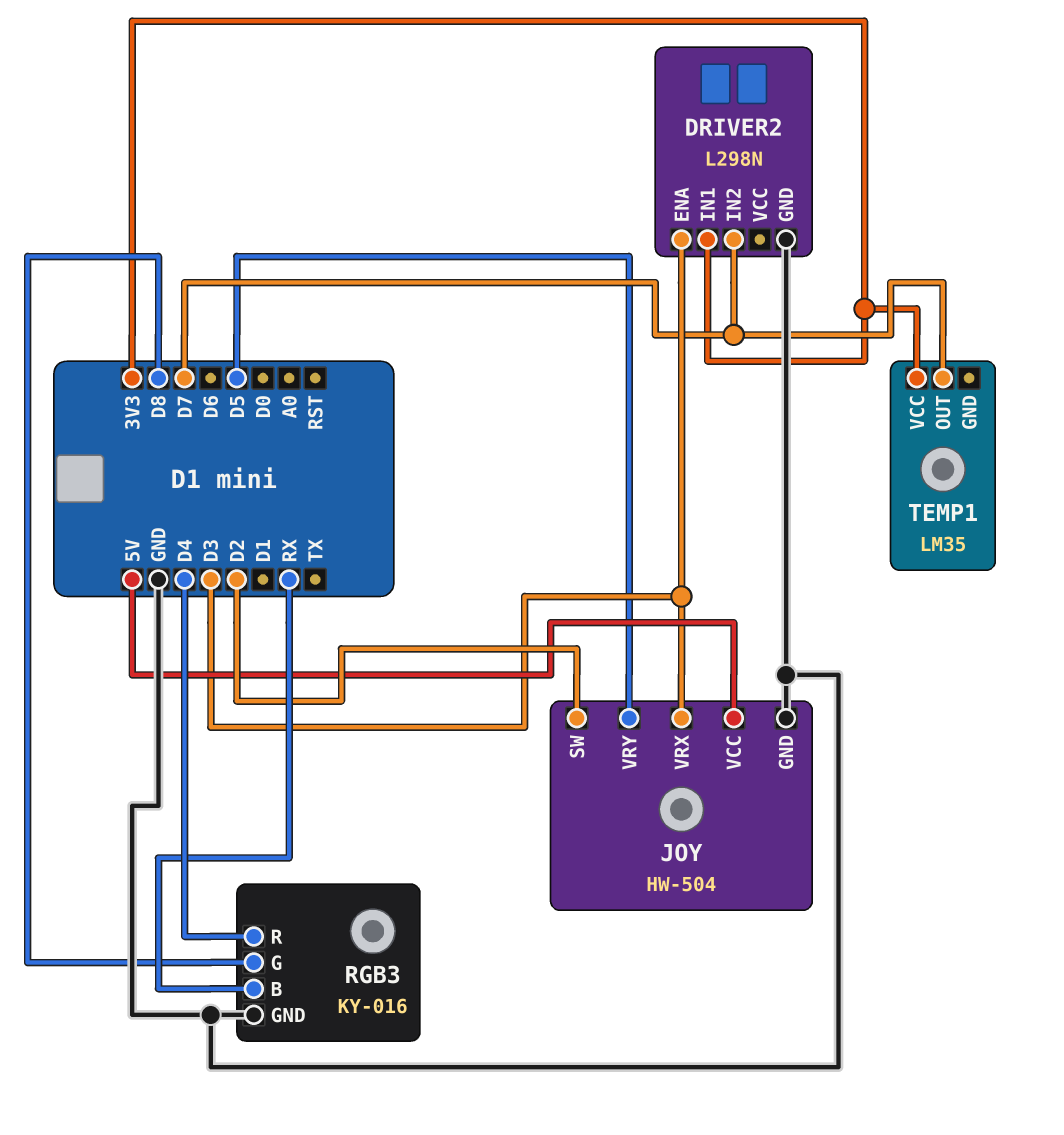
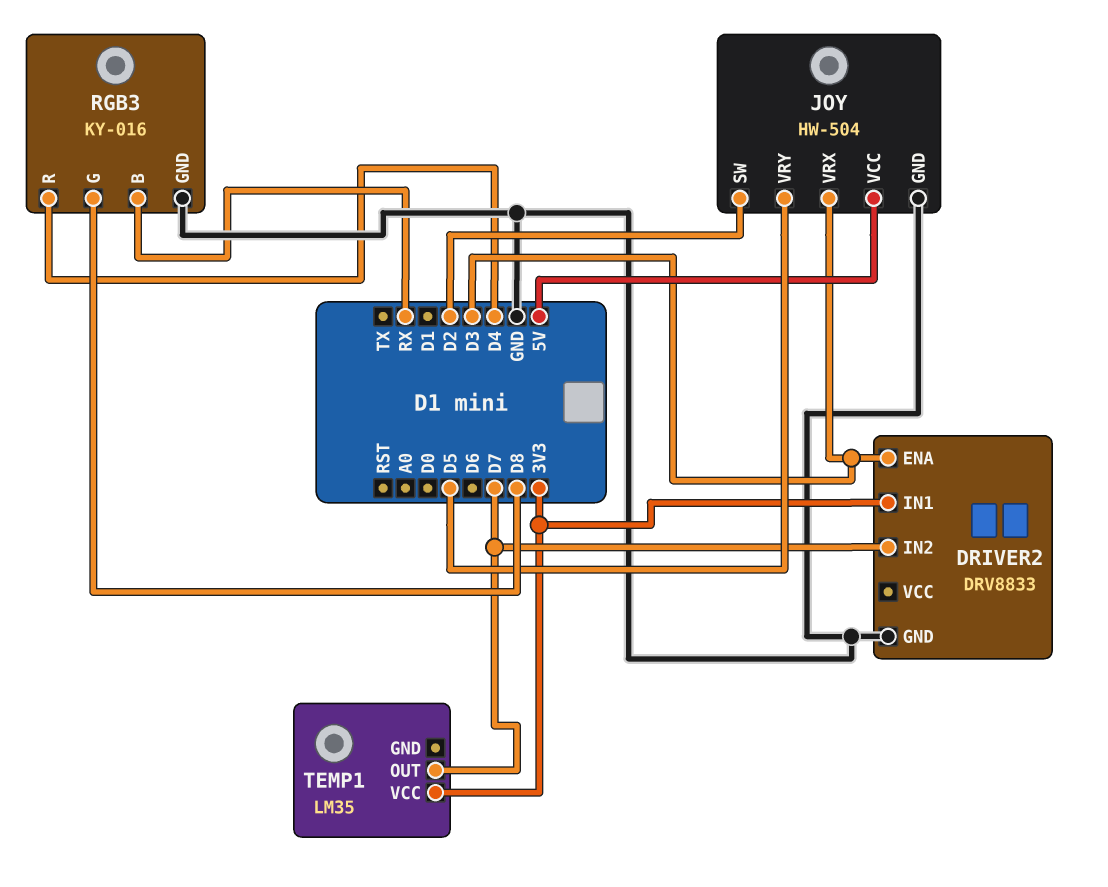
DRIVER2: L298N -> DRV8833

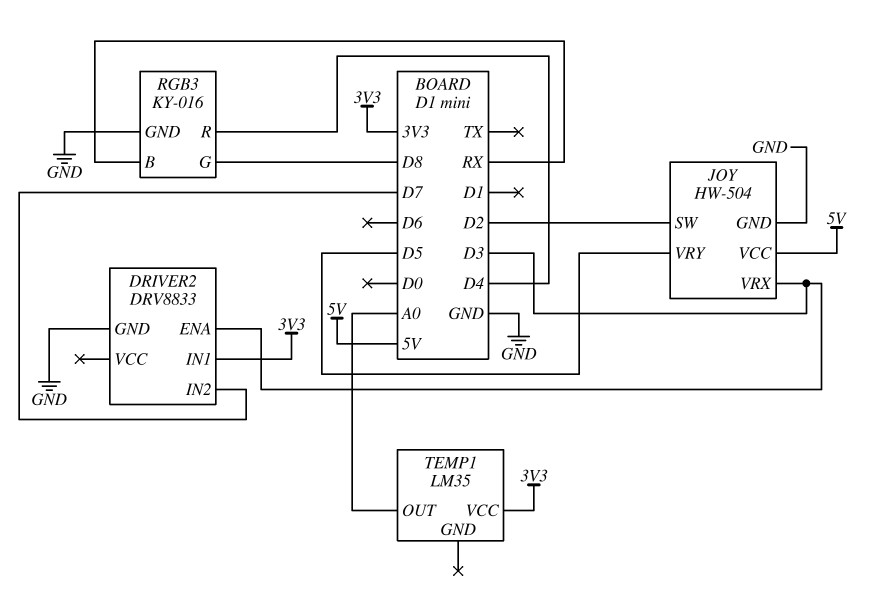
TEMP1 pin OUT: D7 -> A0

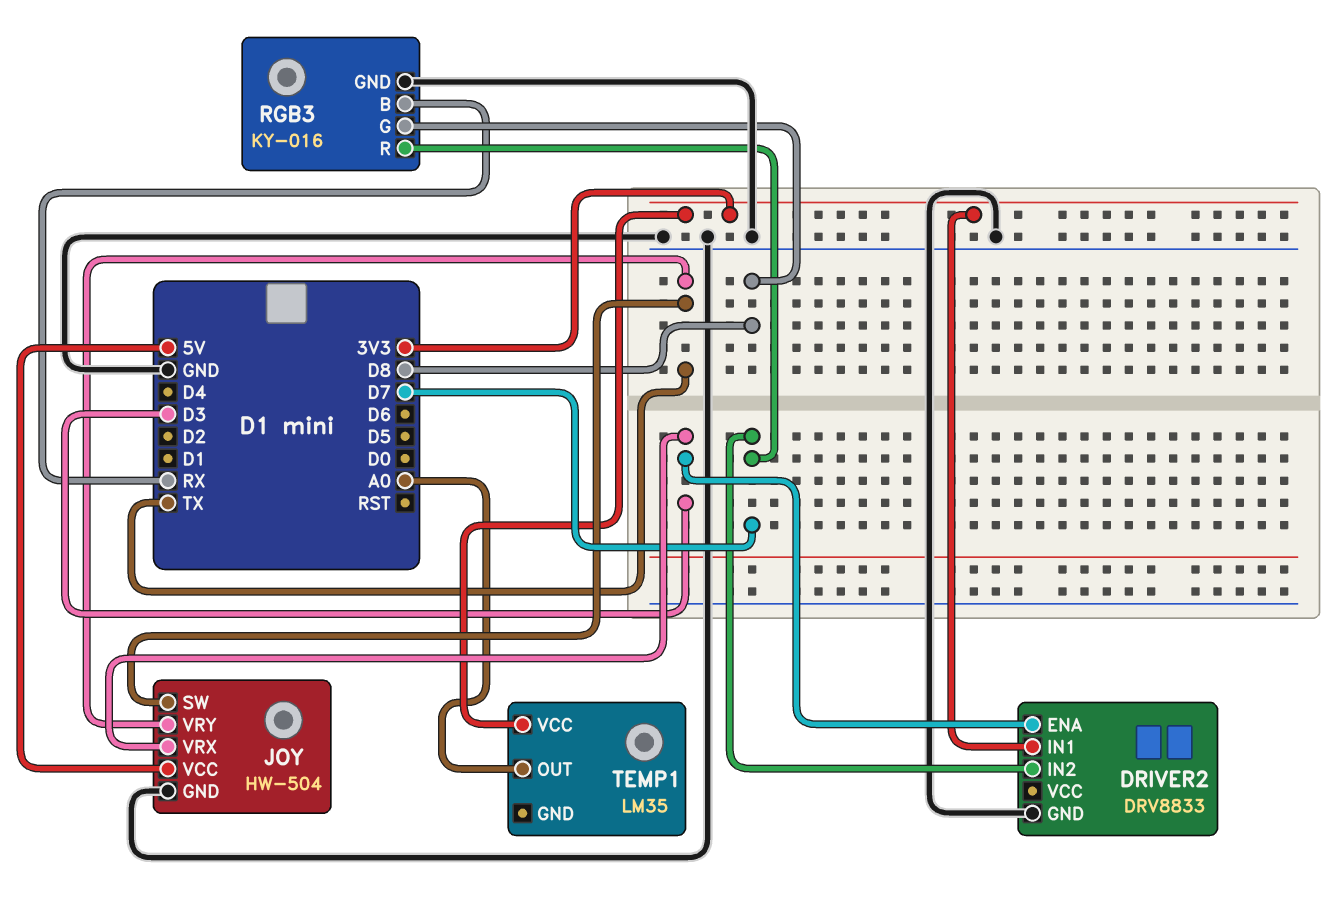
JOY pin SW: D2 -> TX
JOY pin VRY: D5 -> TX
RGB3 pin R: D4 -> D7

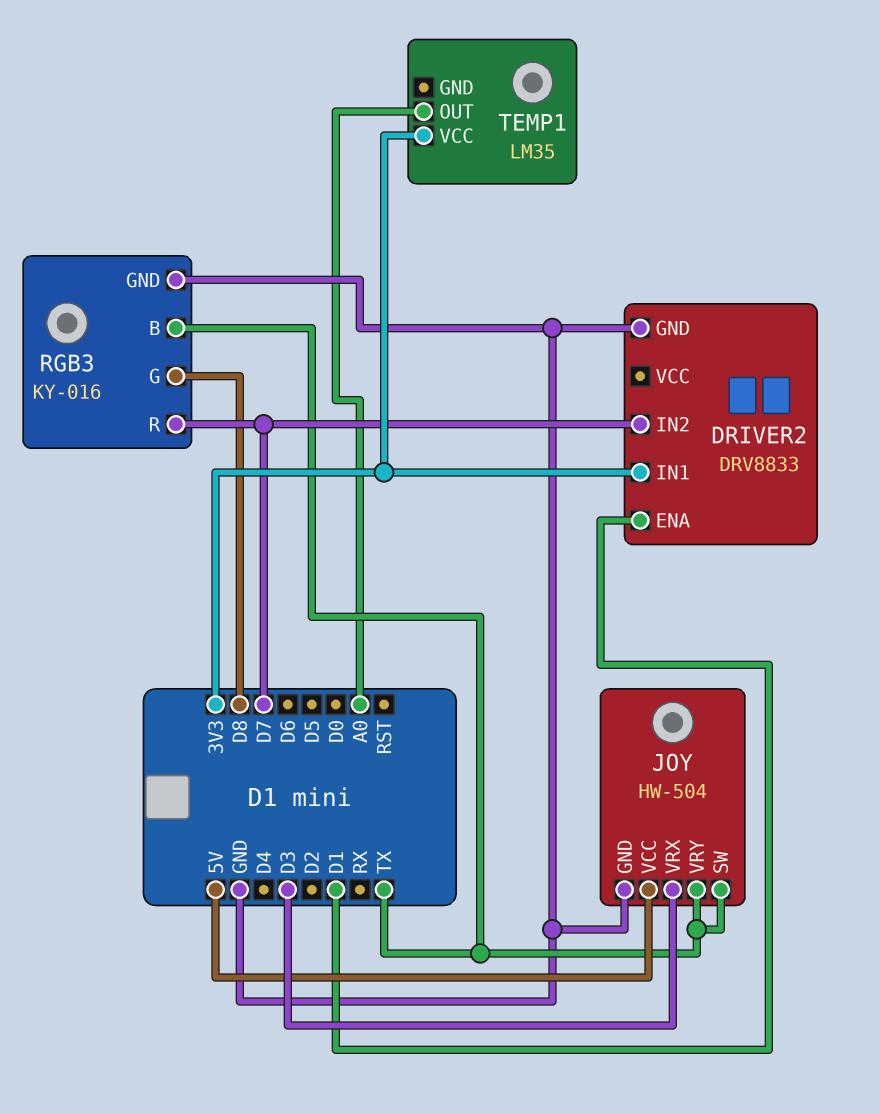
DRIVER2 pin ENA: D3 -> D1
RGB3 pin B: RX -> TX

